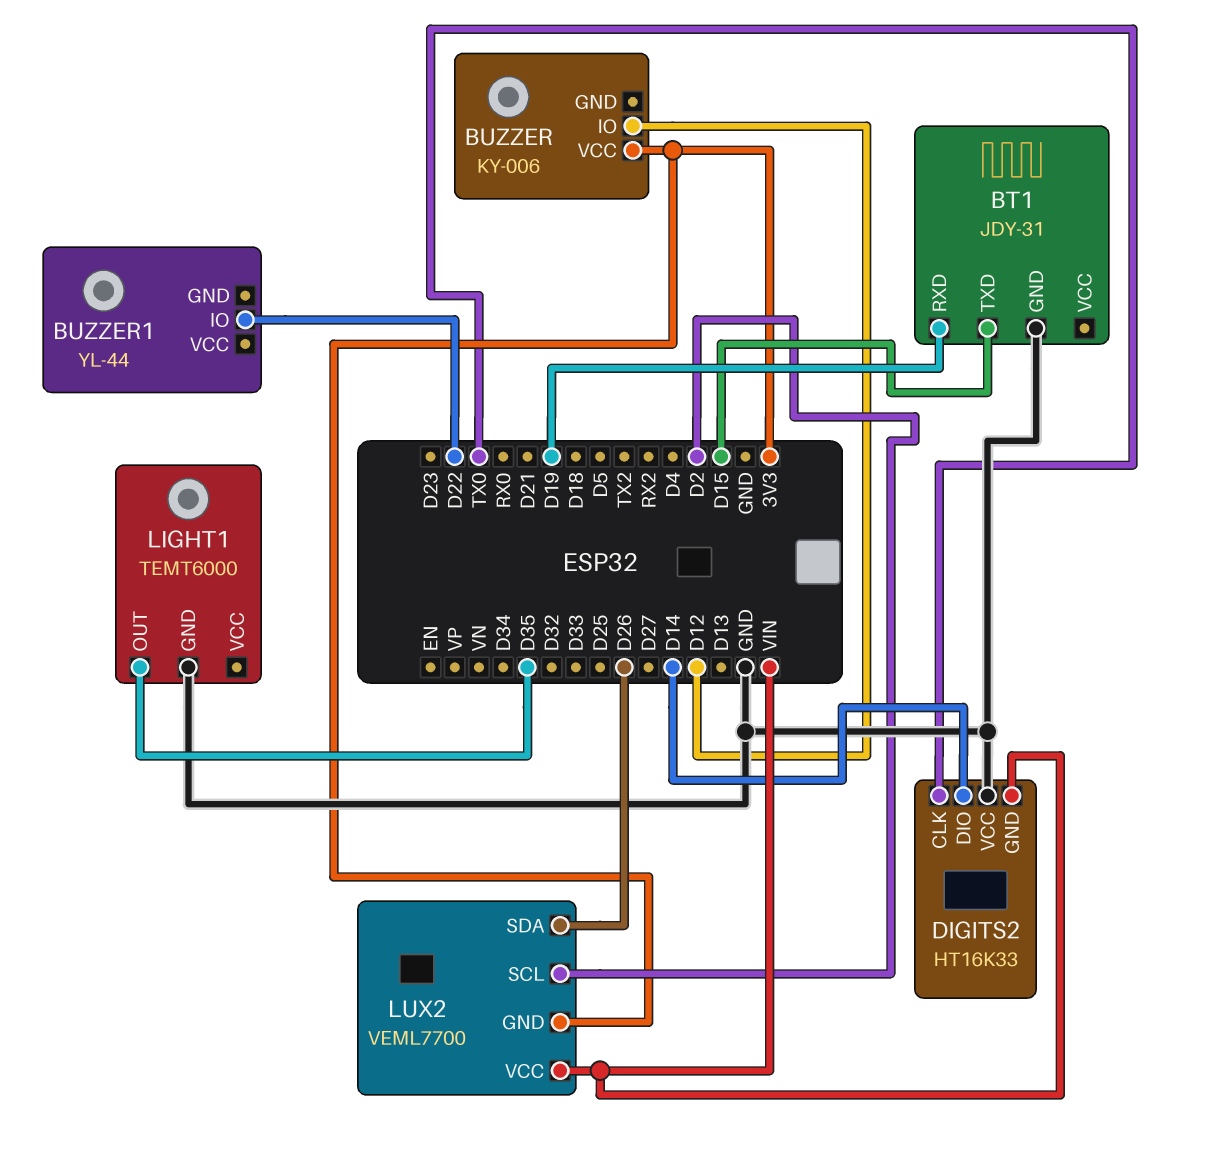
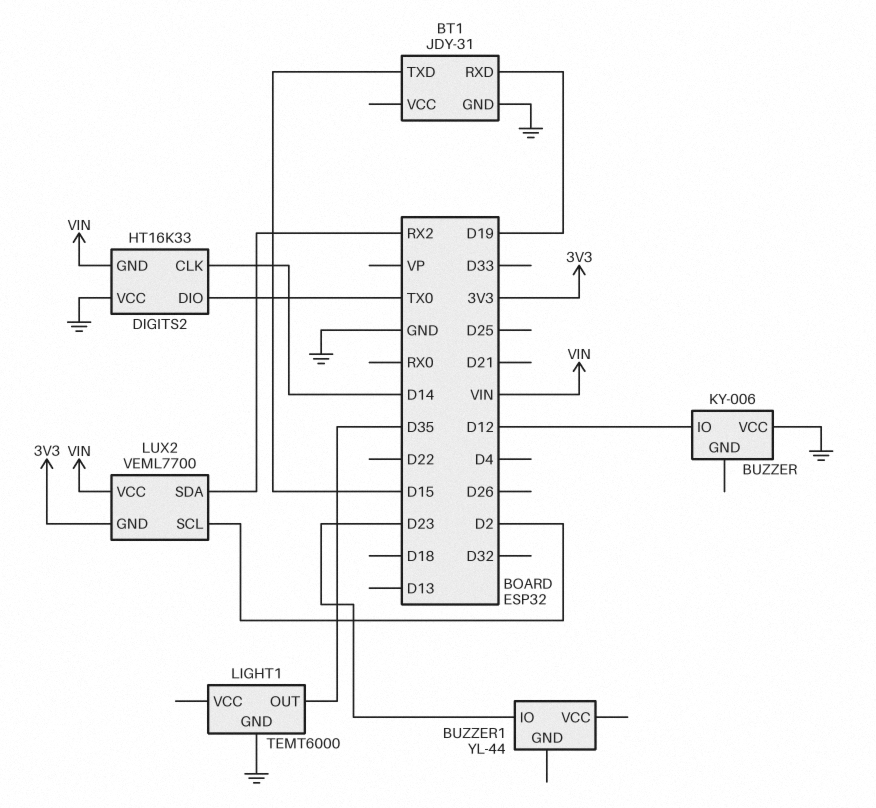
BUZZER pin VCC: 3V3 -> GND
BUZZER1 pin IO: D22 -> D23
DIGITS2 pin CLK: TX0 -> D14
DIGITS2 pin DIO: D14 -> TX0
LUX2 pin SDA: D26 -> RX2

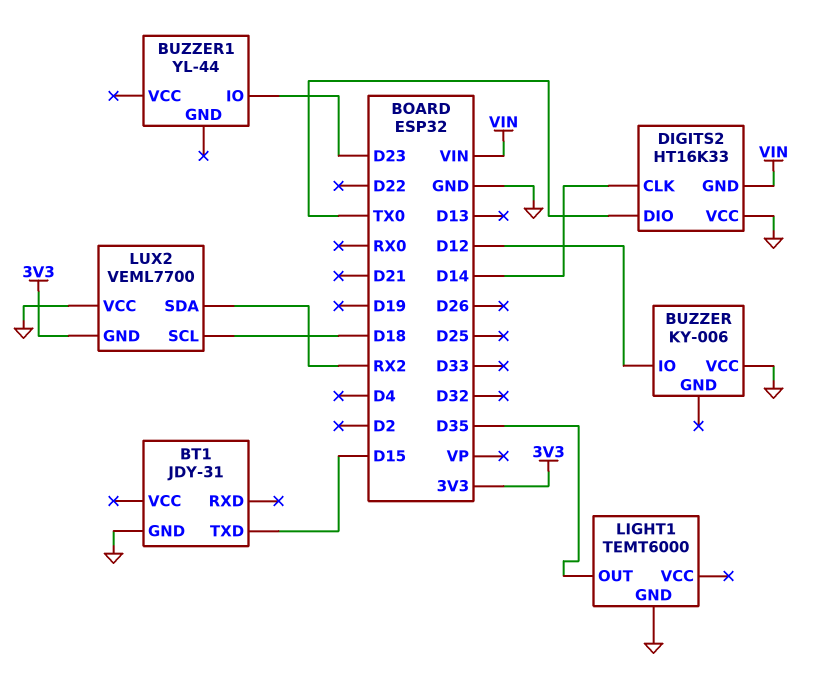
BT1 pin RXD: D19 -> none
LUX2 pin SCL: D2 -> D18
LUX2 pin VCC: VIN -> GND

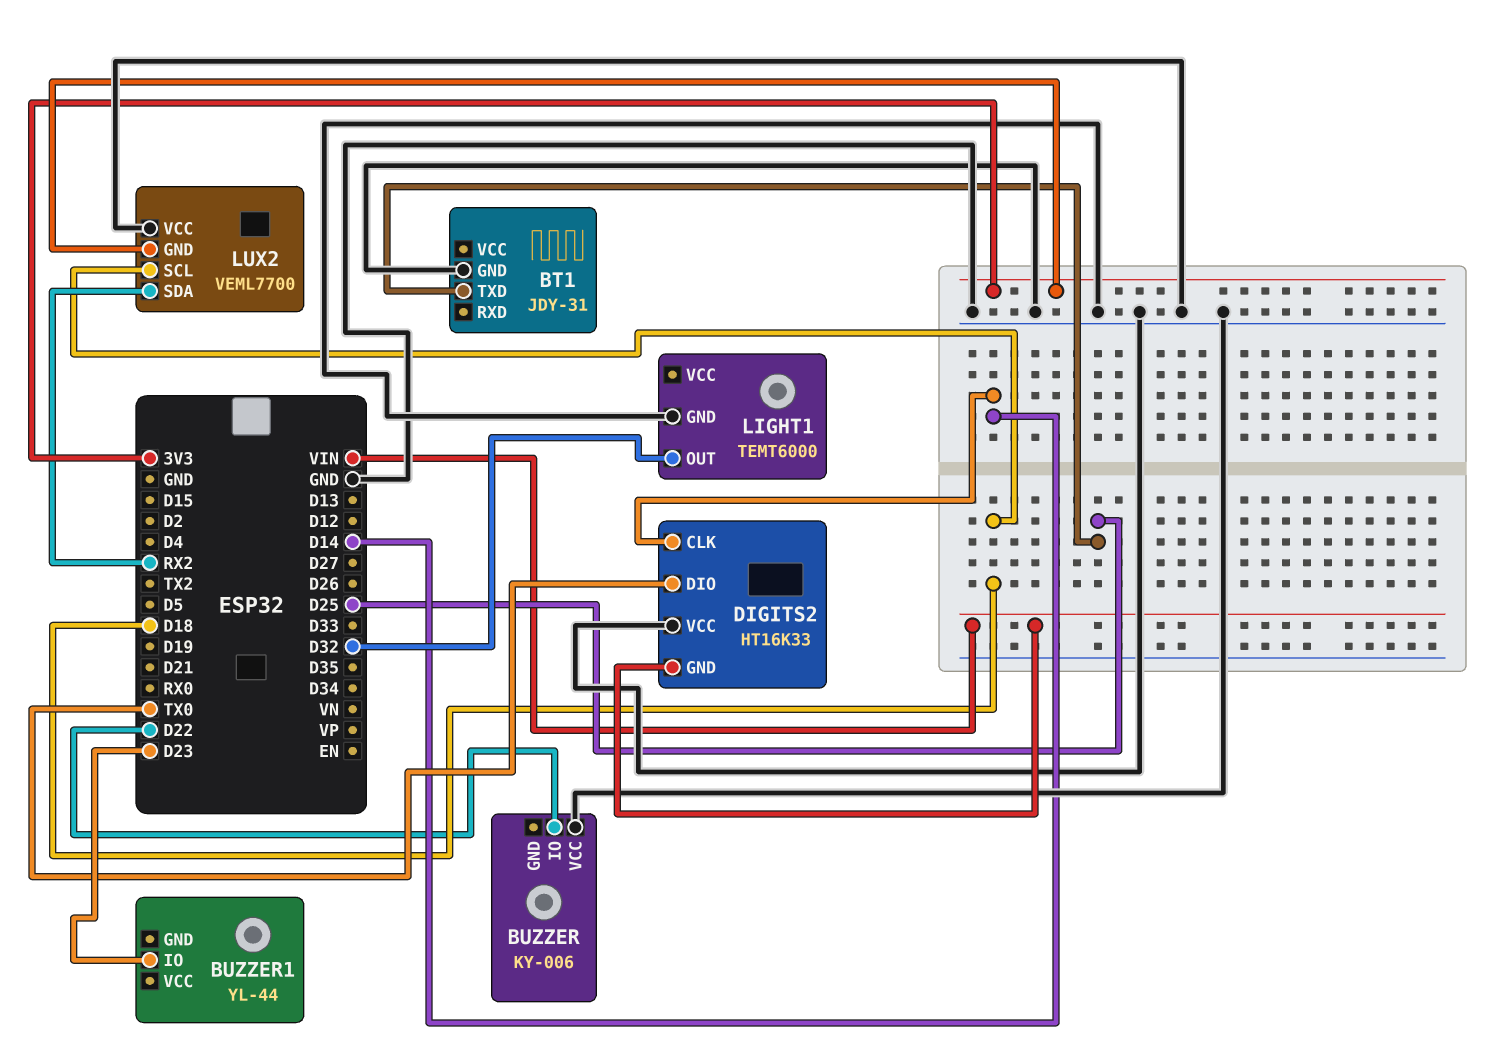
BT1 pin TXD: D15 -> D25
BUZZER pin IO: D12 -> D22
LIGHT1 pin OUT: D35 -> D32

